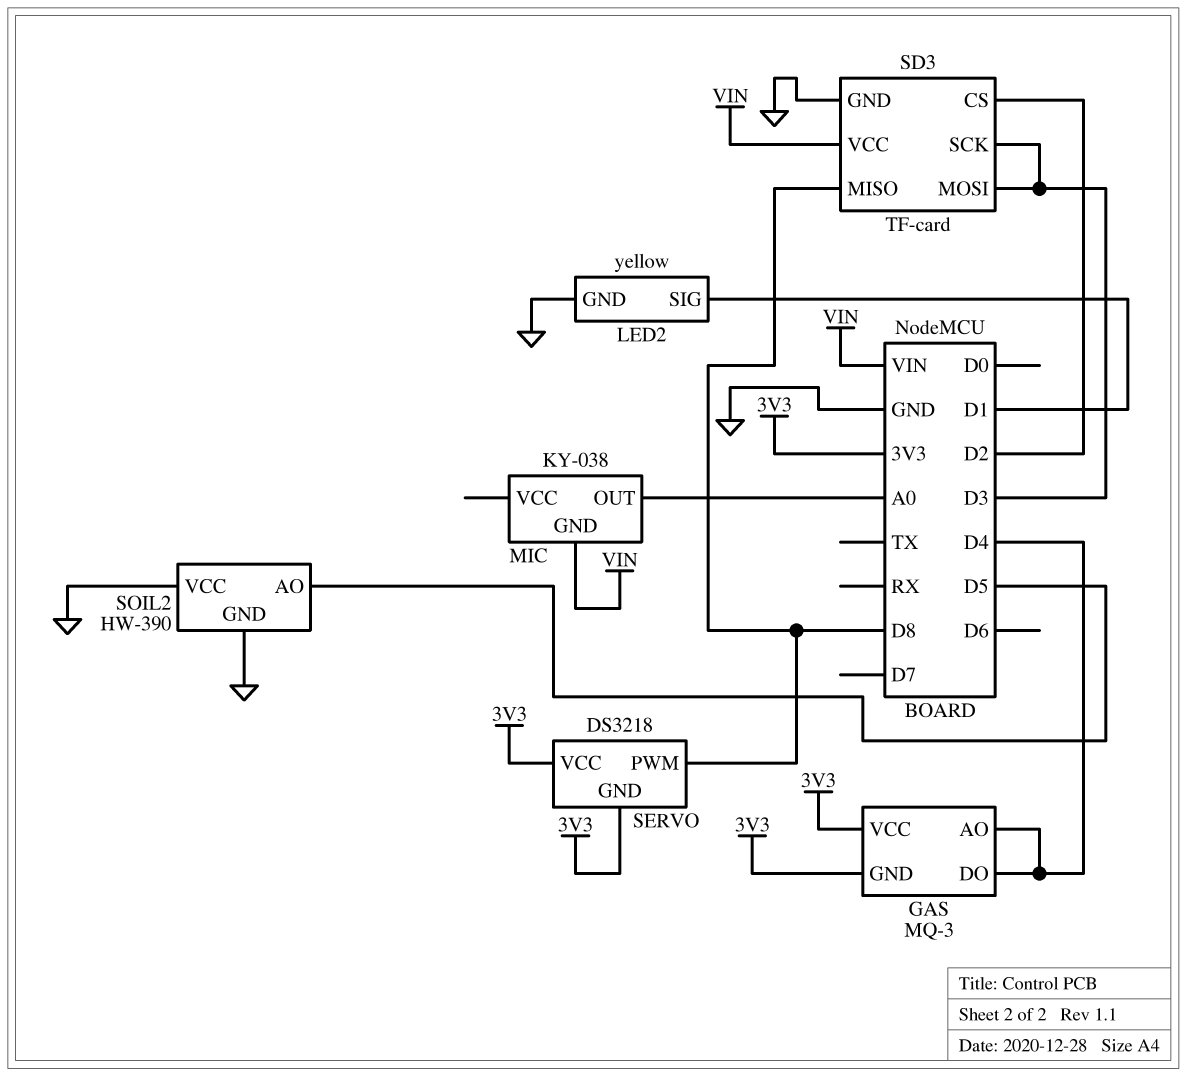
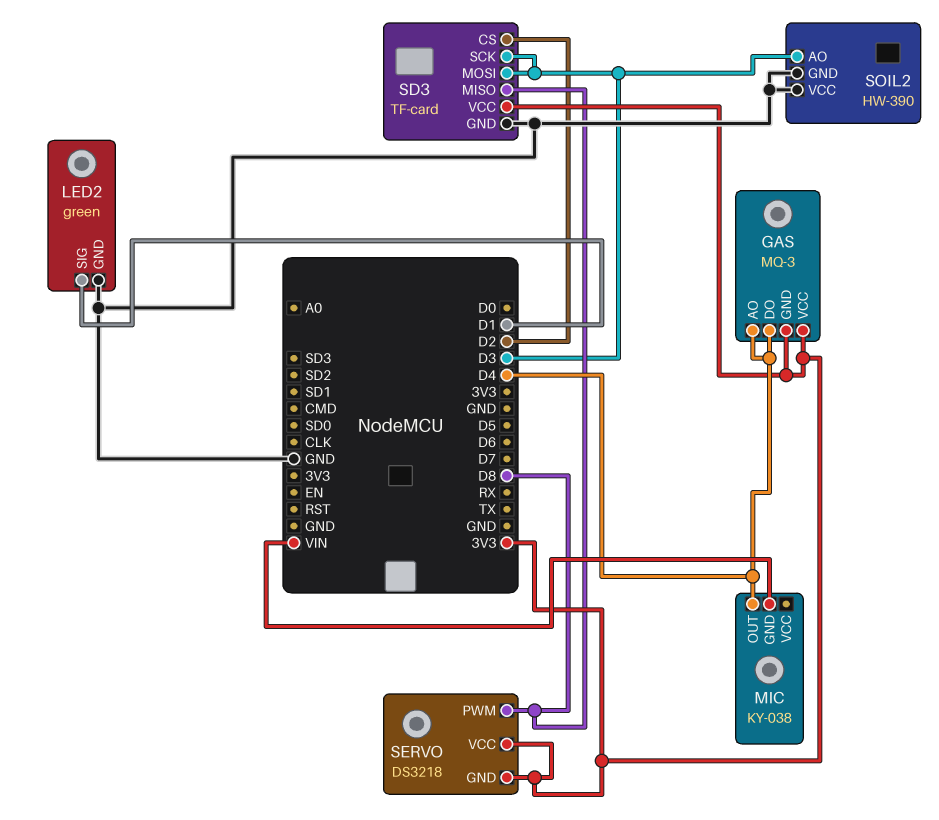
LED2: yellow -> green
MIC pin OUT: A0 -> D4
SD3 pin VCC: VIN -> 3V3
SOIL2 pin AO: D5 -> D3

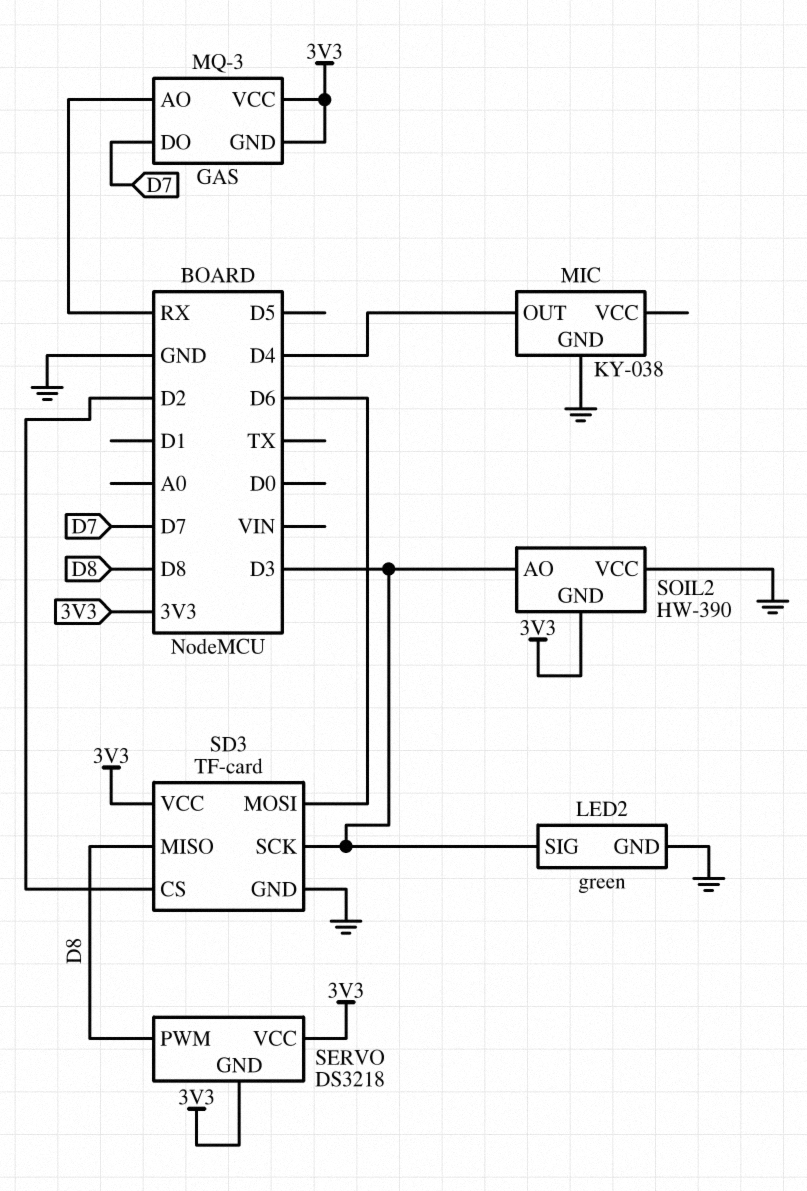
GAS pin AO: D4 -> RX
GAS pin DO: D4 -> D7
LED2 pin SIG: D1 -> D3
MIC pin GND: VIN -> GND
SD3 pin MOSI: D3 -> D6
SOIL2 pin GND: GND -> 3V3

